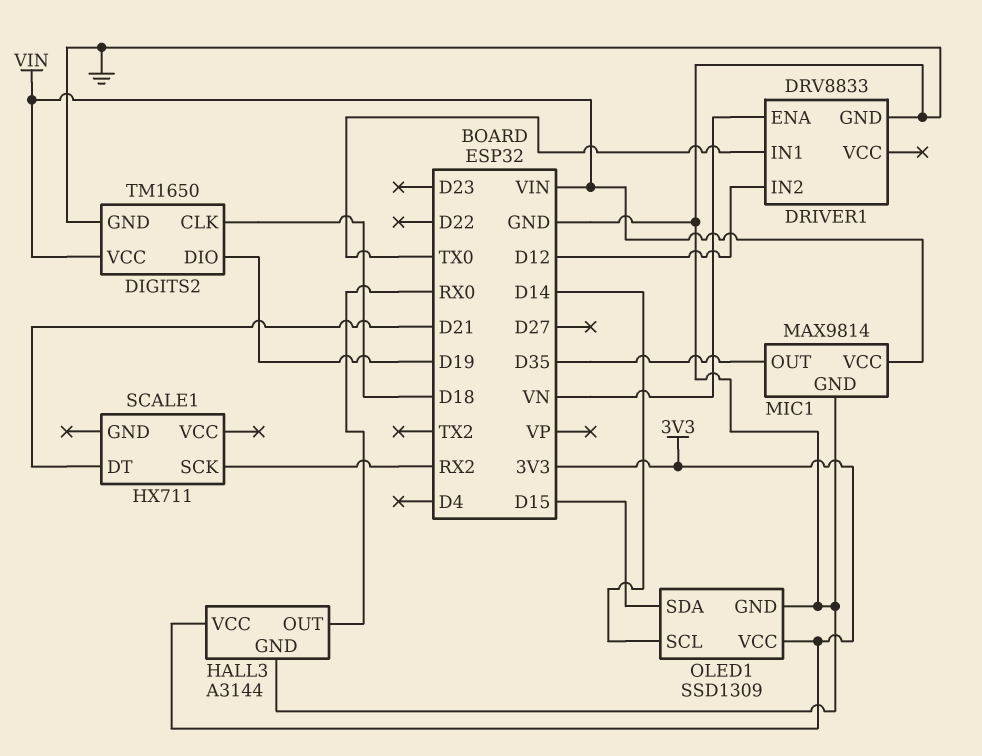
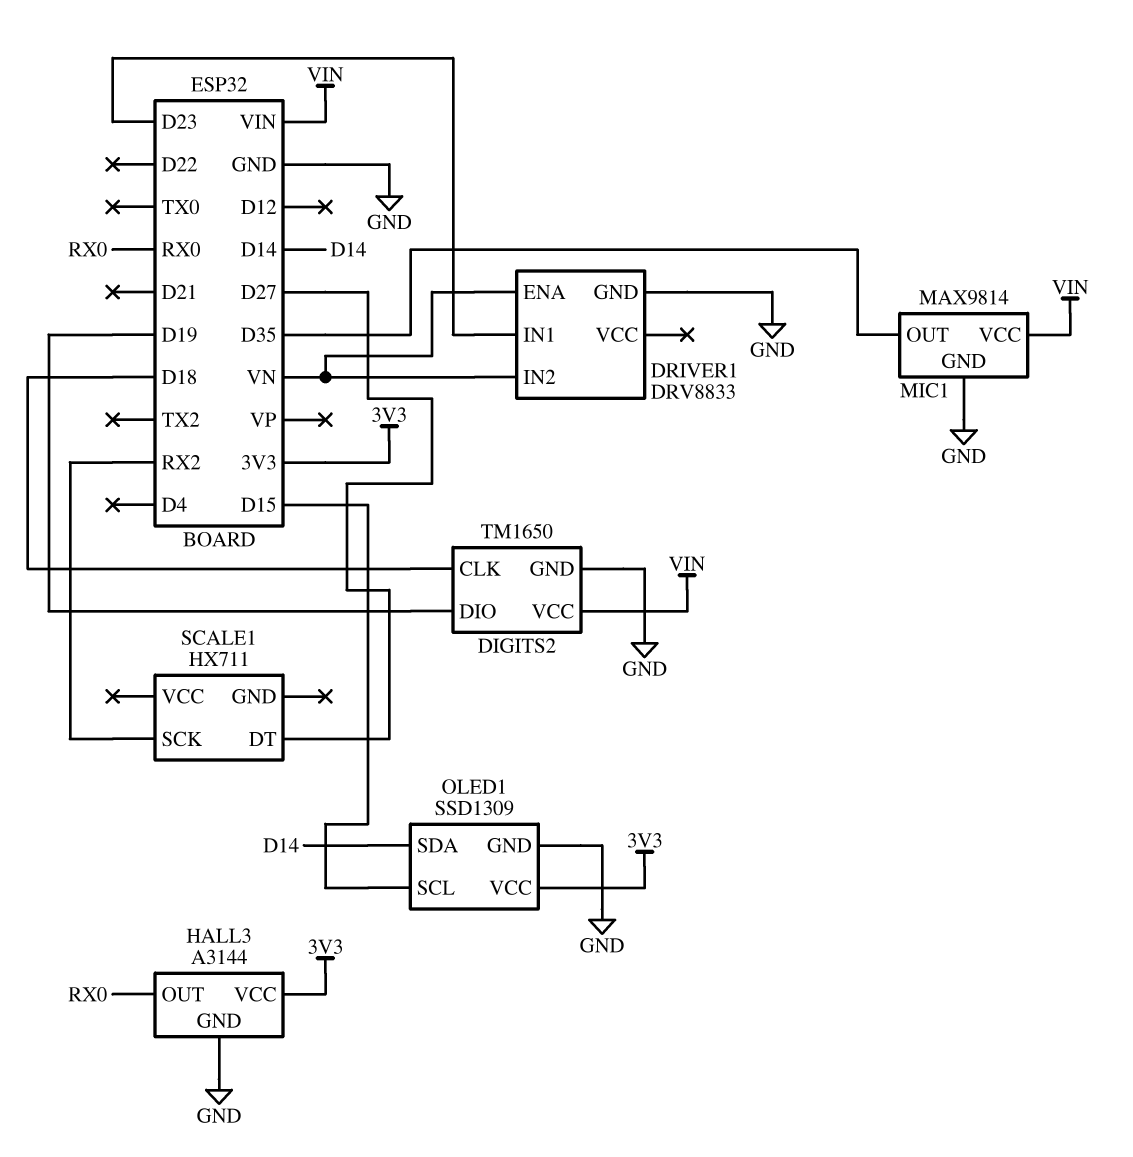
DRIVER1 pin IN1: TX0 -> D23
DRIVER1 pin IN2: D12 -> VN
OLED1 pin SCL: D14 -> D15
OLED1 pin SDA: D15 -> D14
SCALE1 pin DT: D21 -> D27

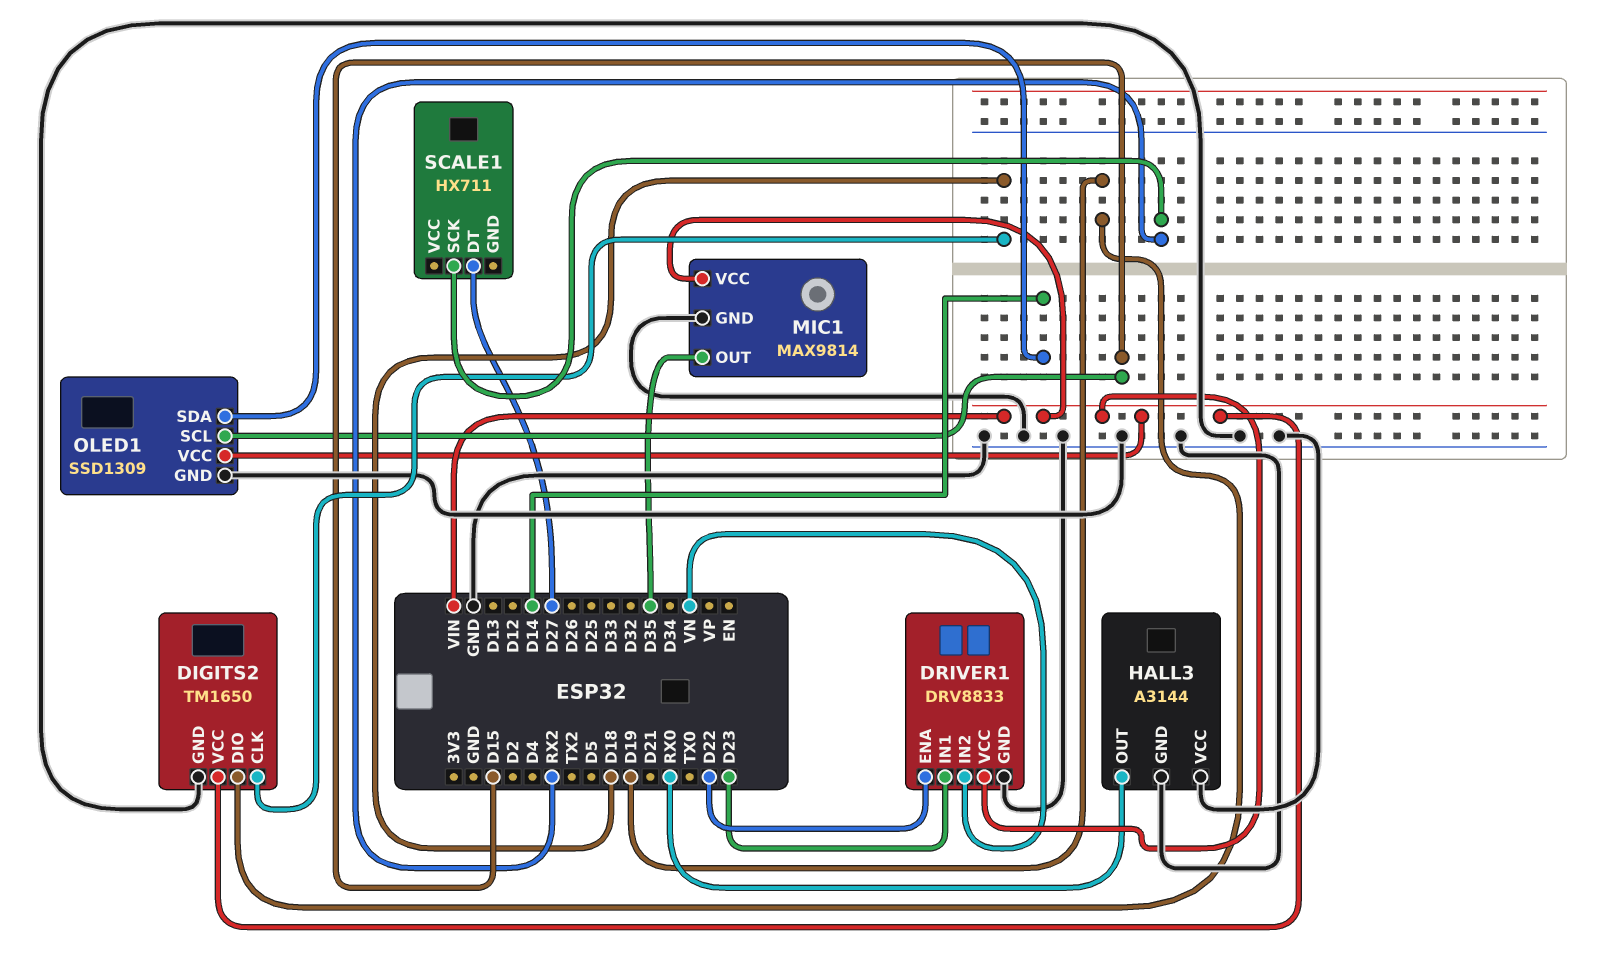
DRIVER1 pin ENA: VN -> D22
DRIVER1 pin VCC: none -> VIN
HALL3 pin VCC: 3V3 -> GND
OLED1 pin VCC: 3V3 -> VIN

